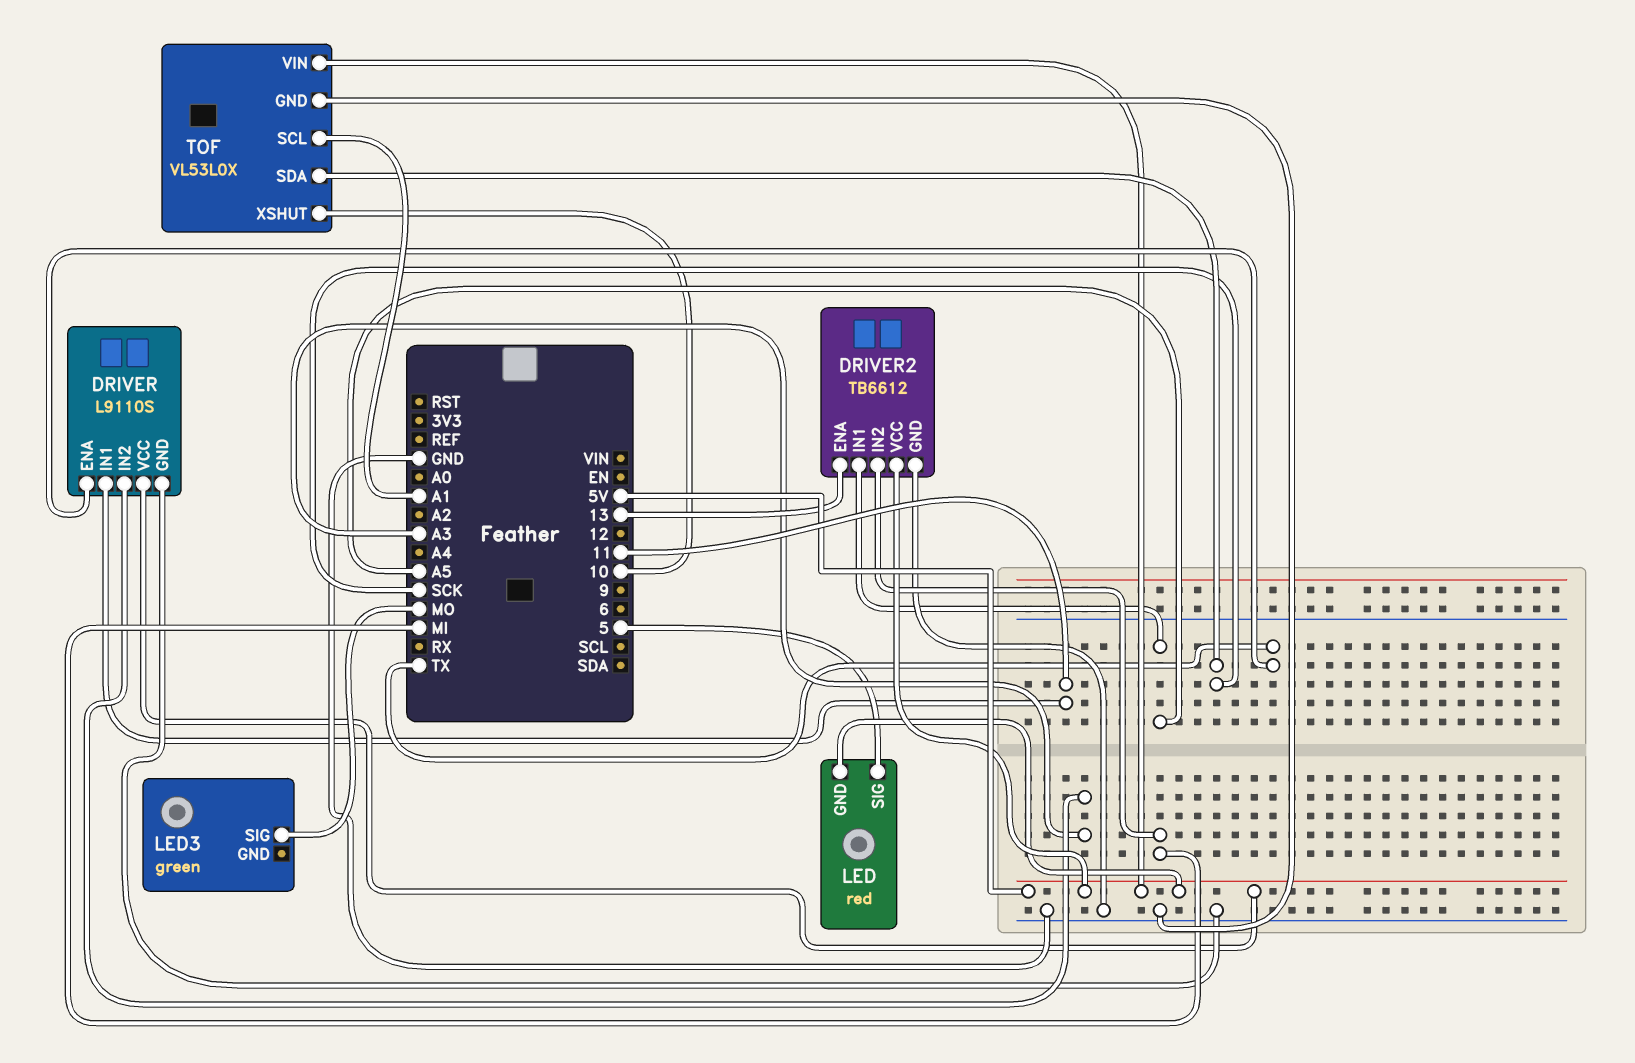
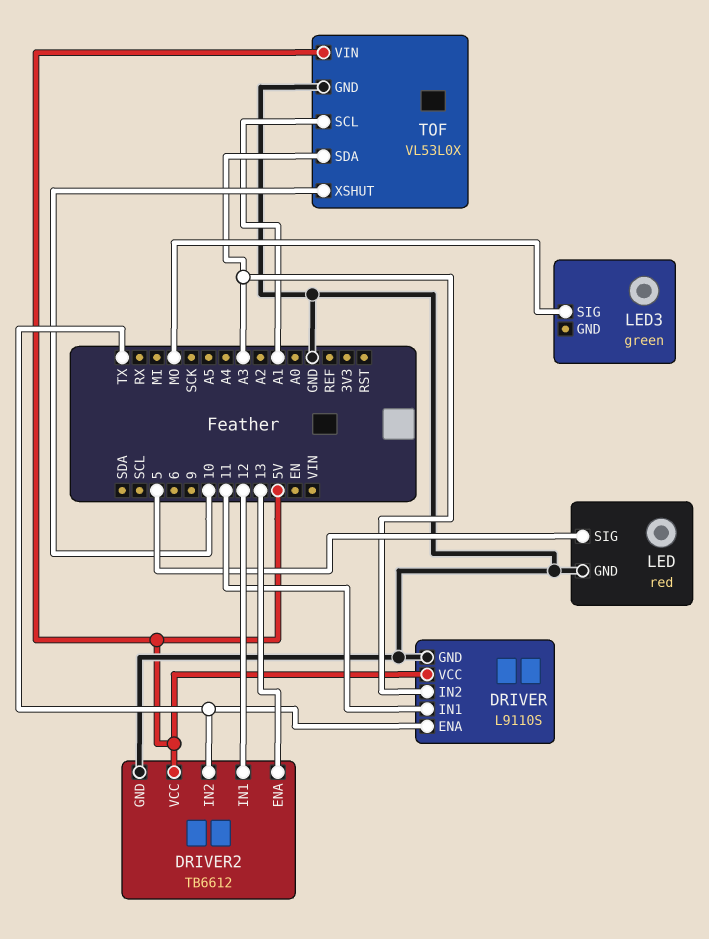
DRIVER2 pin IN1: A5 -> 12
DRIVER2 pin IN2: MI -> TX
LED pin GND: 5V -> GND
TOF pin SDA: SCK -> A3

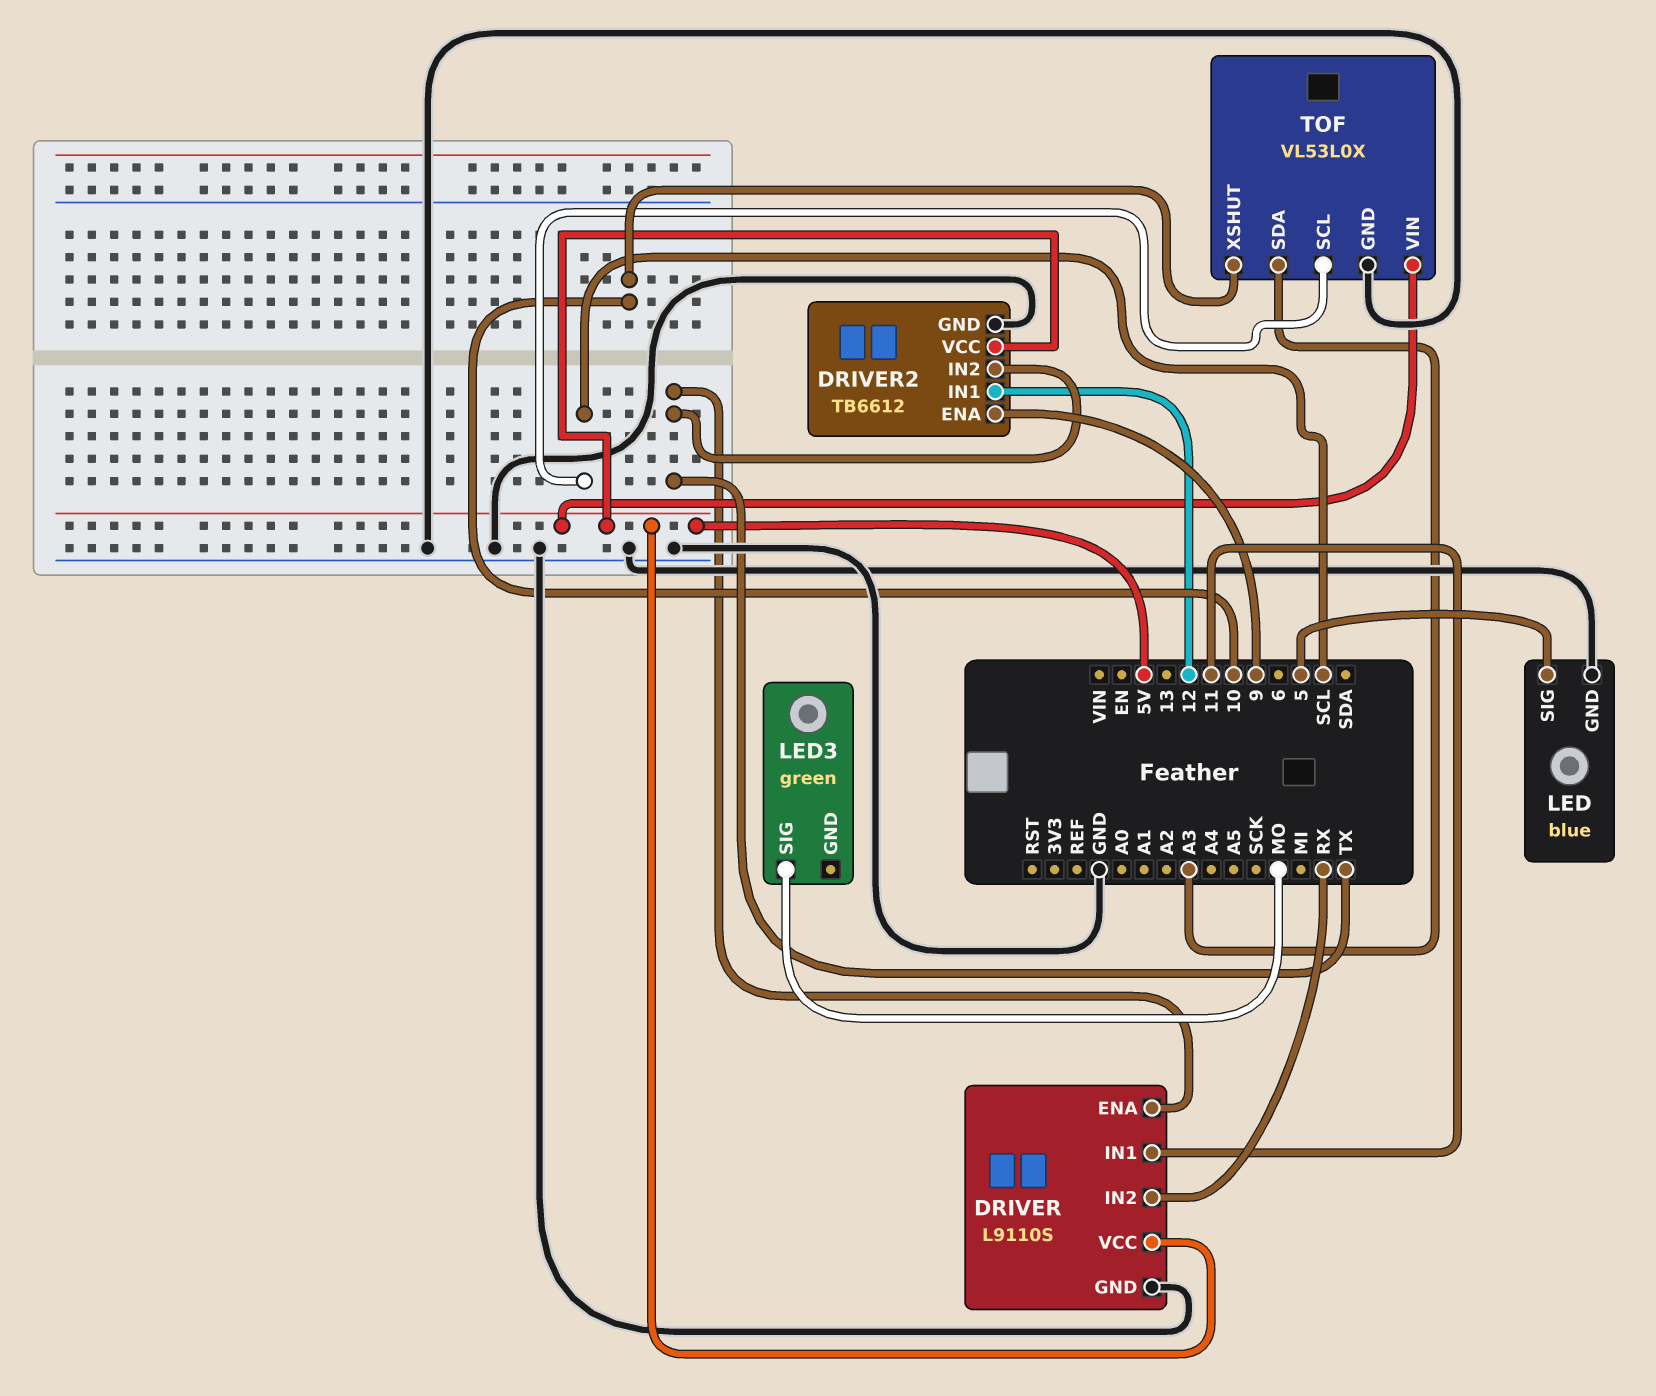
DRIVER pin IN2: A3 -> RX
DRIVER2 pin ENA: 13 -> 9
LED: red -> blue
TOF pin SCL: A1 -> SCL

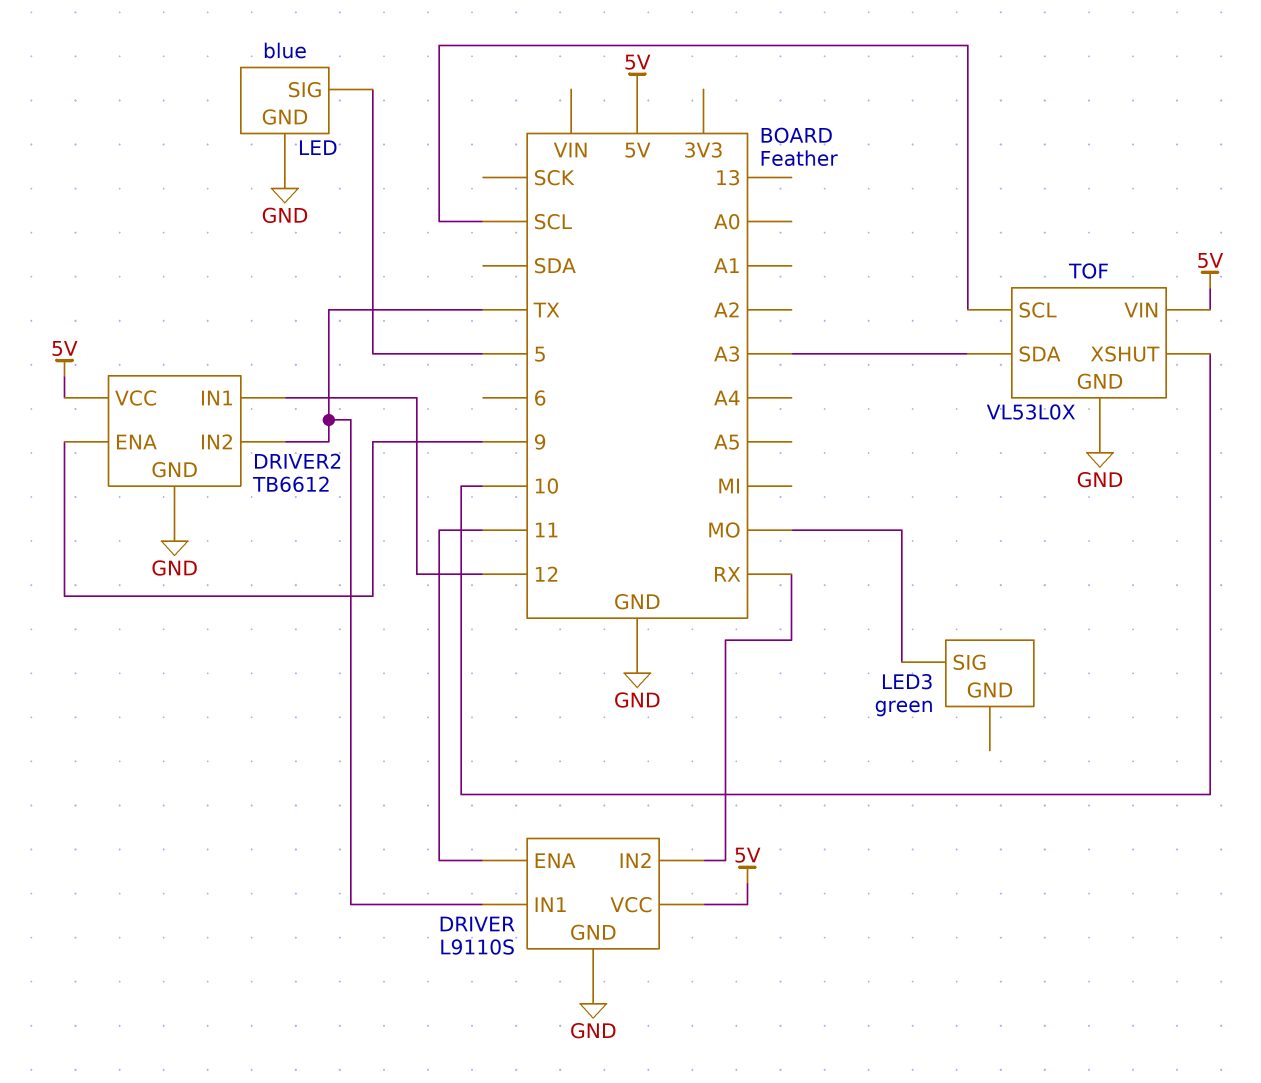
DRIVER pin ENA: TX -> 11
DRIVER pin IN1: 11 -> TX

